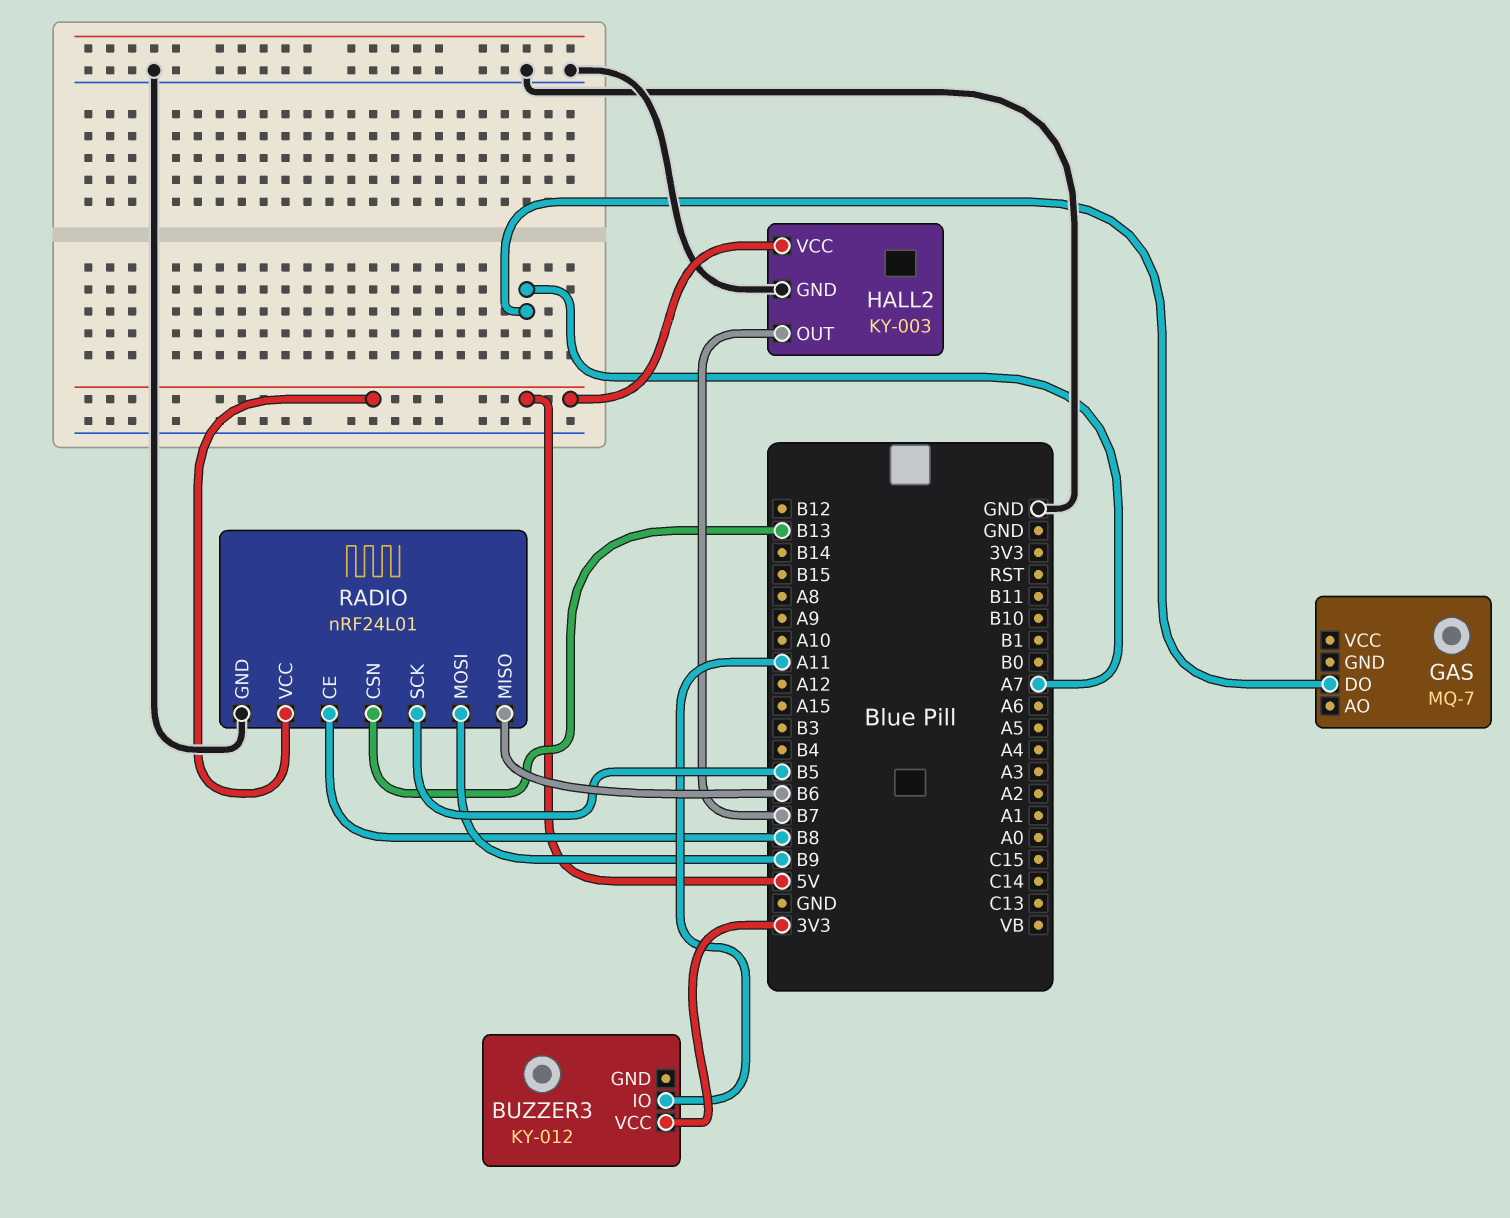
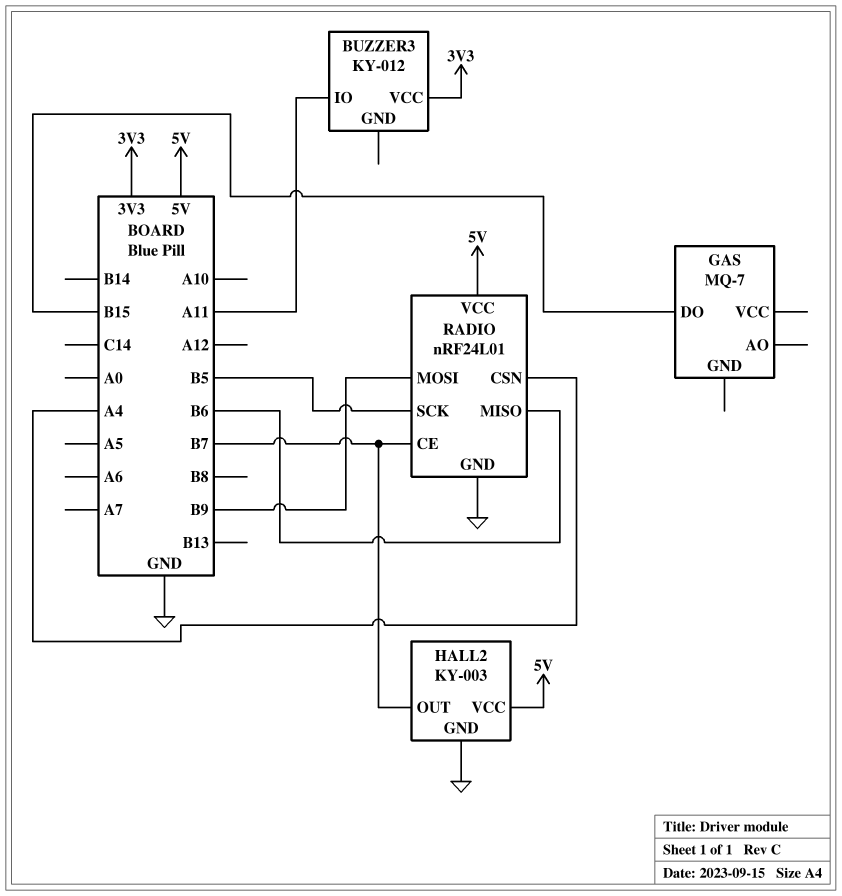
GAS pin DO: A7 -> B15
RADIO pin CE: B8 -> B7
RADIO pin CSN: B13 -> A4

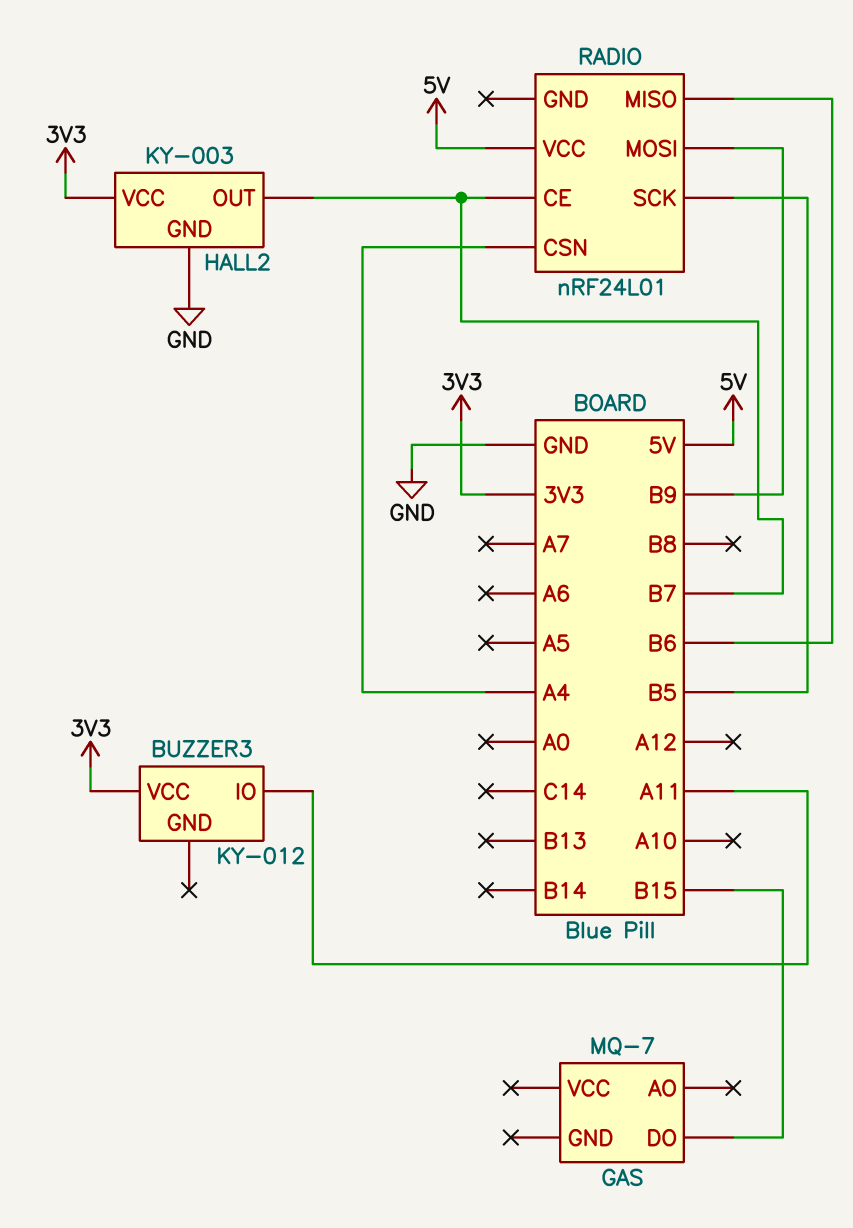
HALL2 pin VCC: 5V -> 3V3
RADIO pin GND: GND -> none

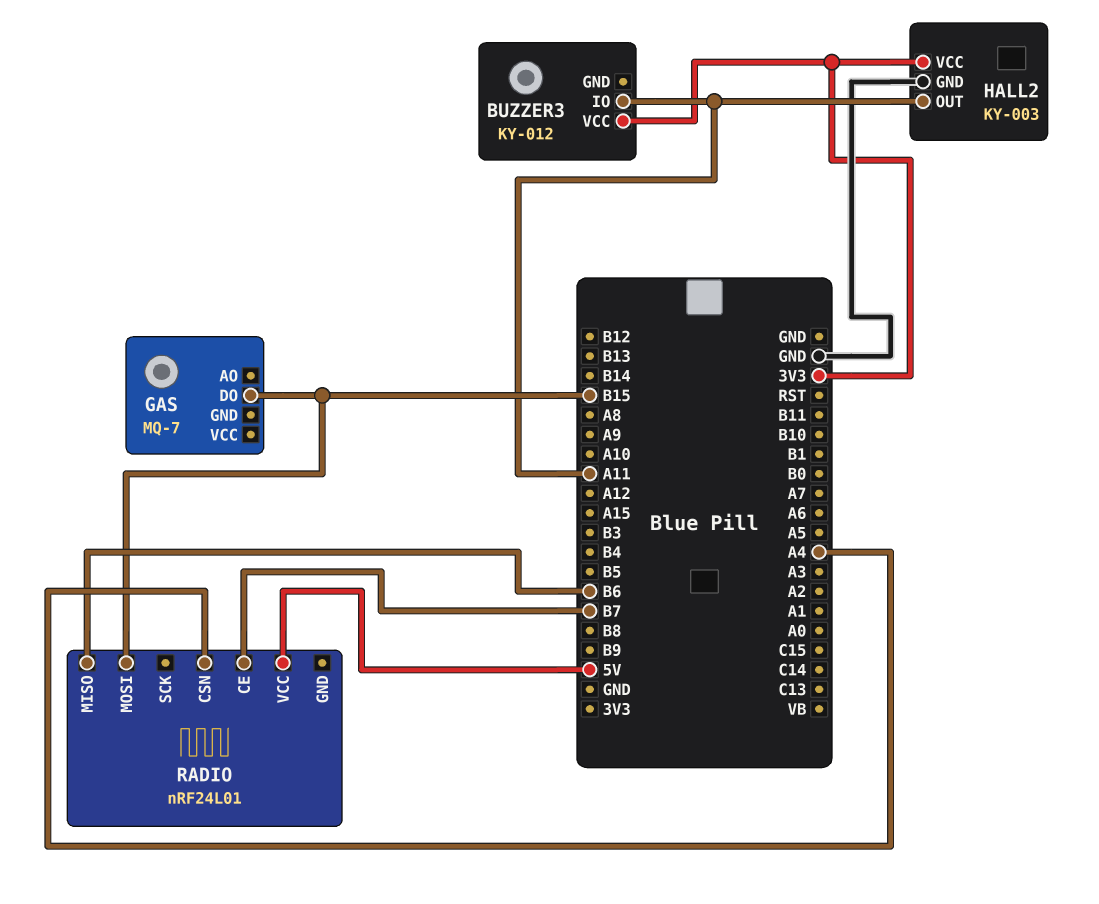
HALL2 pin OUT: B7 -> A11
RADIO pin MOSI: B9 -> B15
RADIO pin SCK: B5 -> none

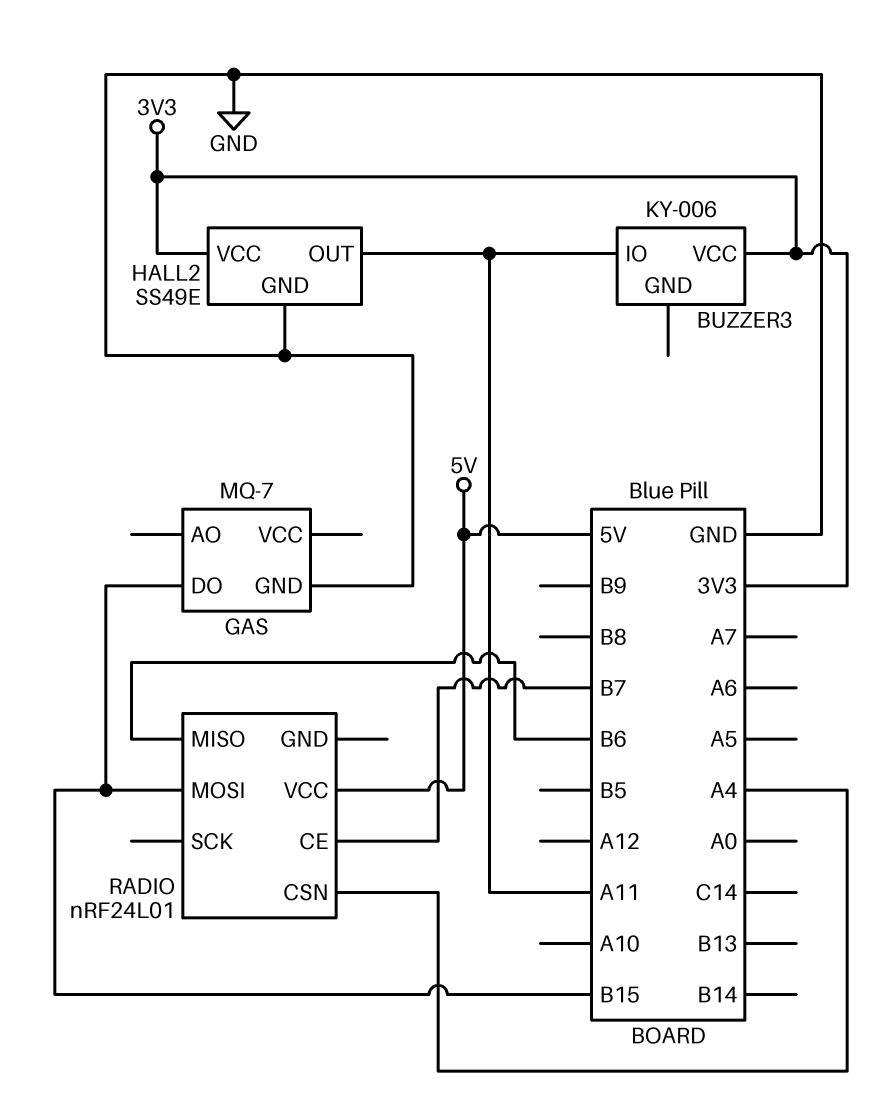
BUZZER3: KY-012 -> KY-006
GAS pin GND: none -> GND
HALL2: KY-003 -> SS49E

